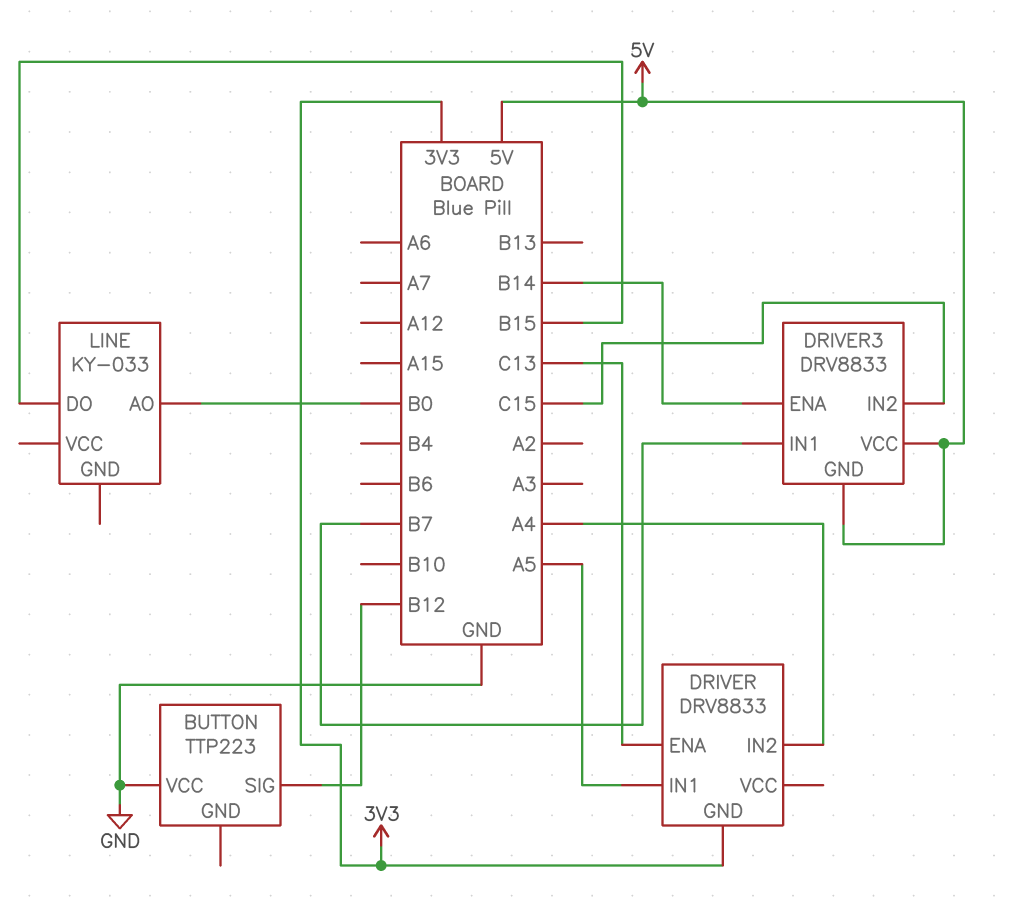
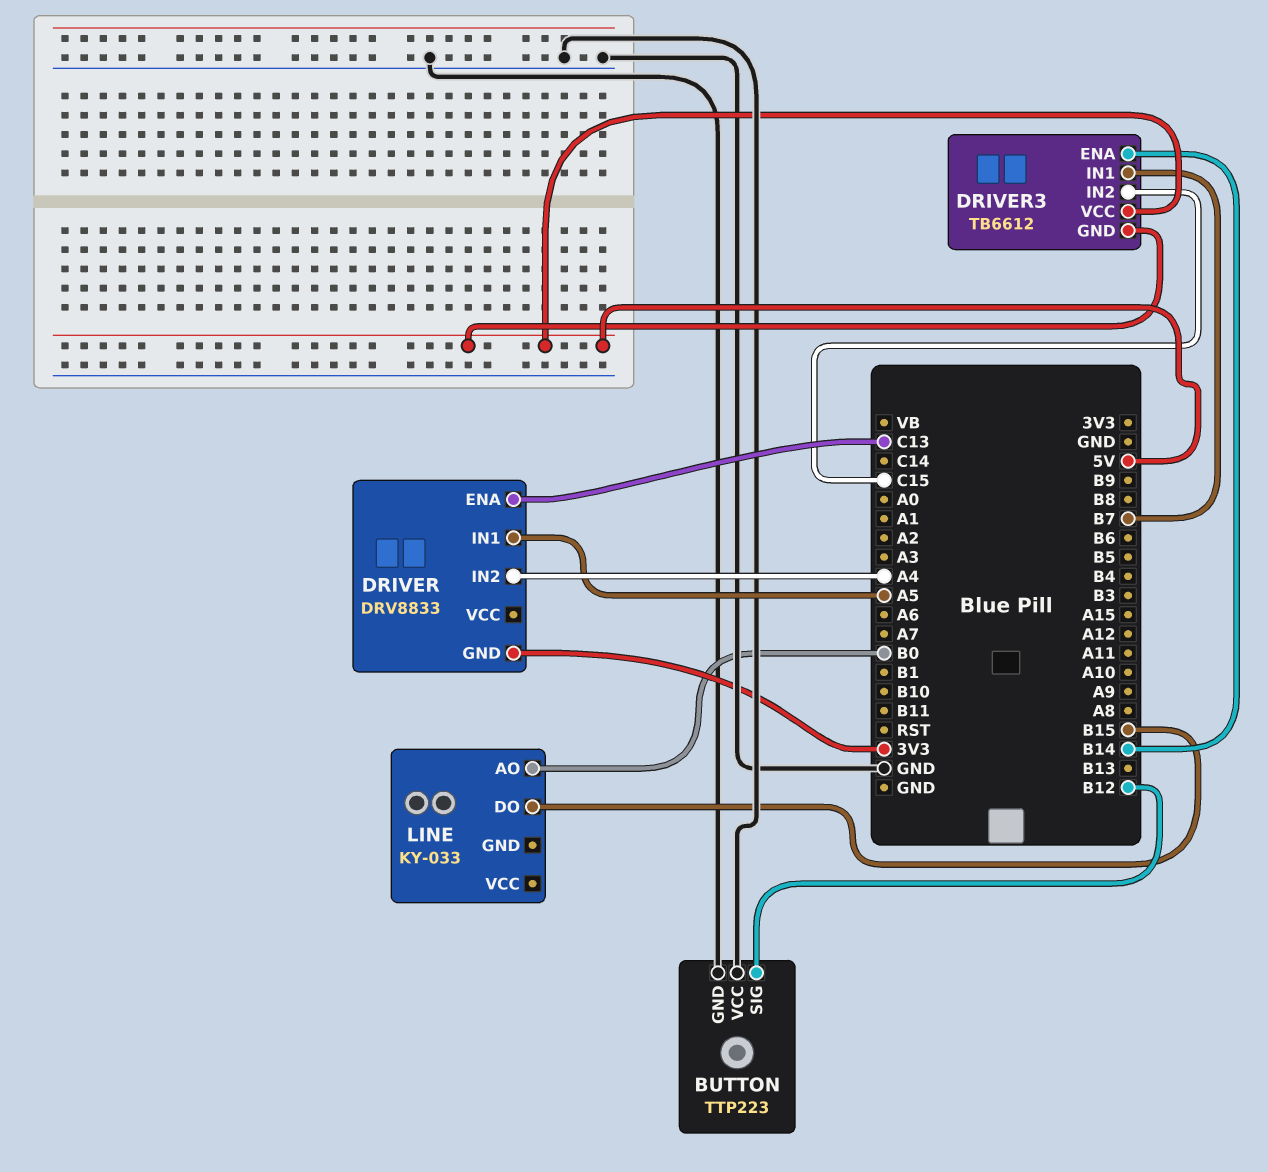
BUTTON pin GND: none -> GND
DRIVER3: DRV8833 -> TB6612

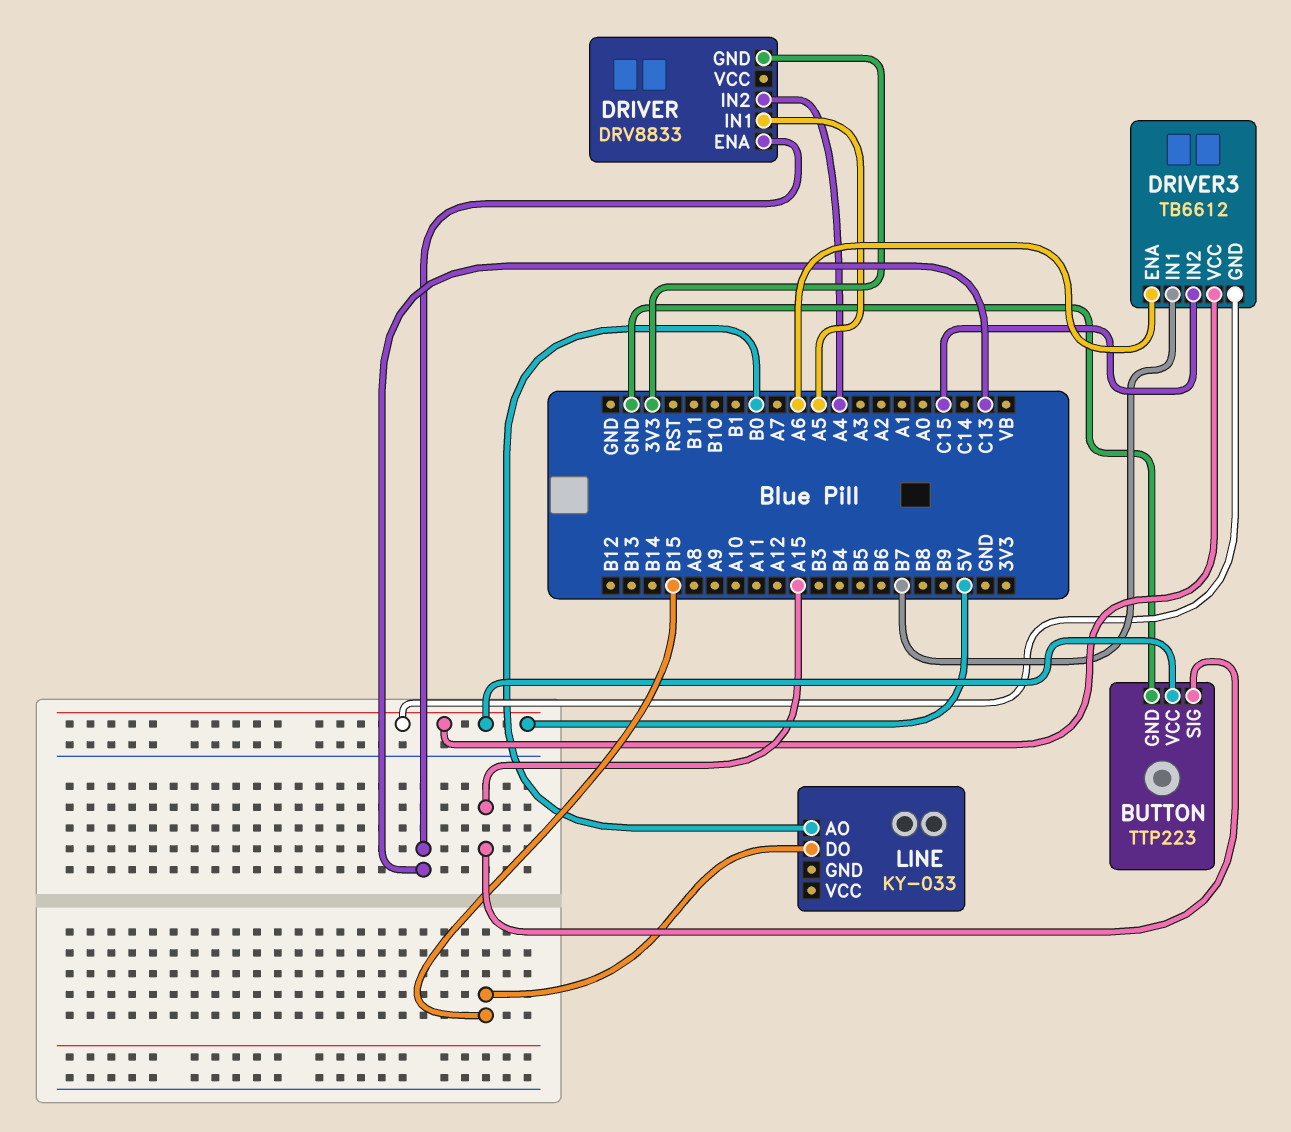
BUTTON pin SIG: B12 -> A15
BUTTON pin VCC: GND -> 5V
DRIVER3 pin ENA: B14 -> A6

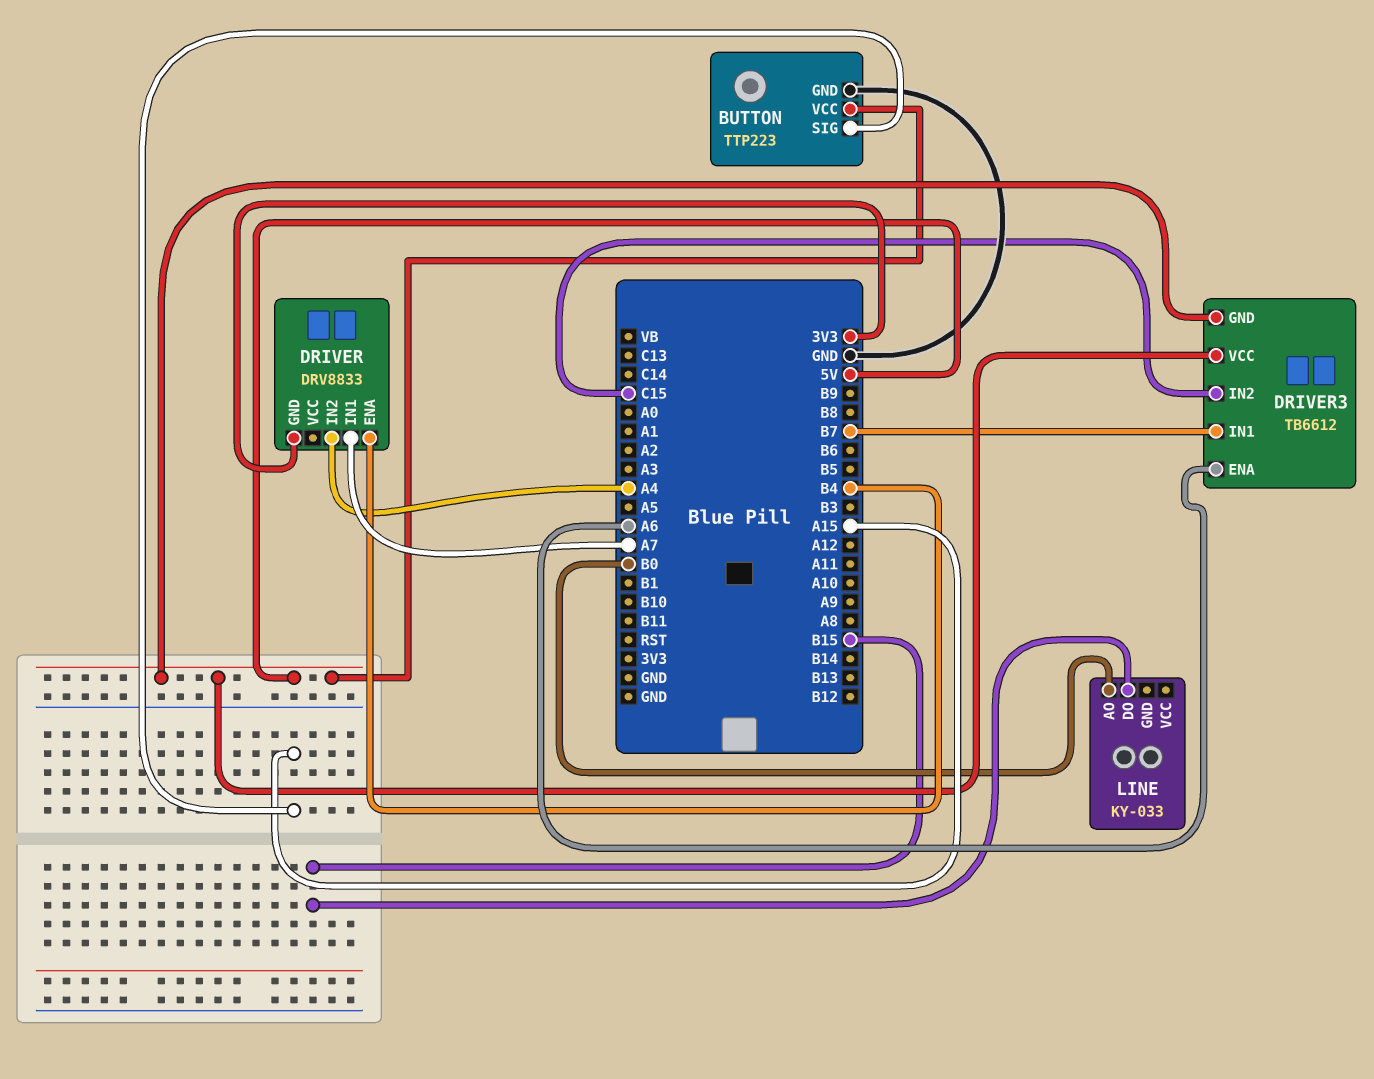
DRIVER pin ENA: C13 -> B4
DRIVER pin IN1: A5 -> A7

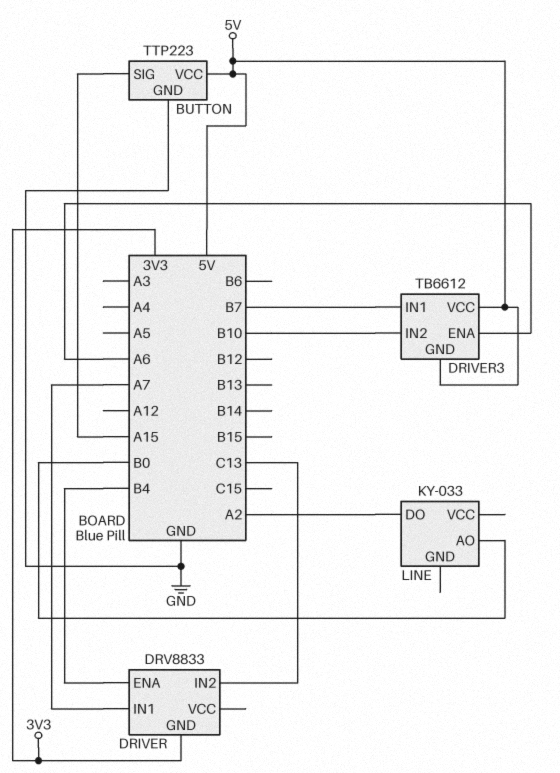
DRIVER pin IN2: A4 -> C13
DRIVER3 pin IN2: C15 -> B10
LINE pin DO: B15 -> A2

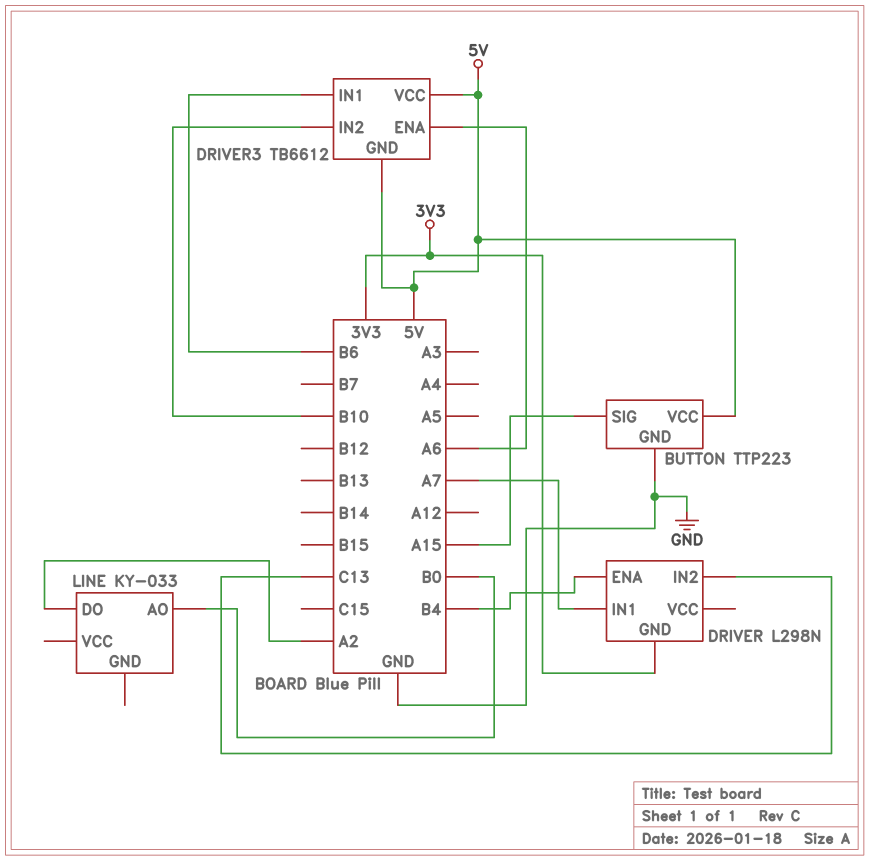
DRIVER: DRV8833 -> L298N
DRIVER3 pin IN1: B7 -> B6

